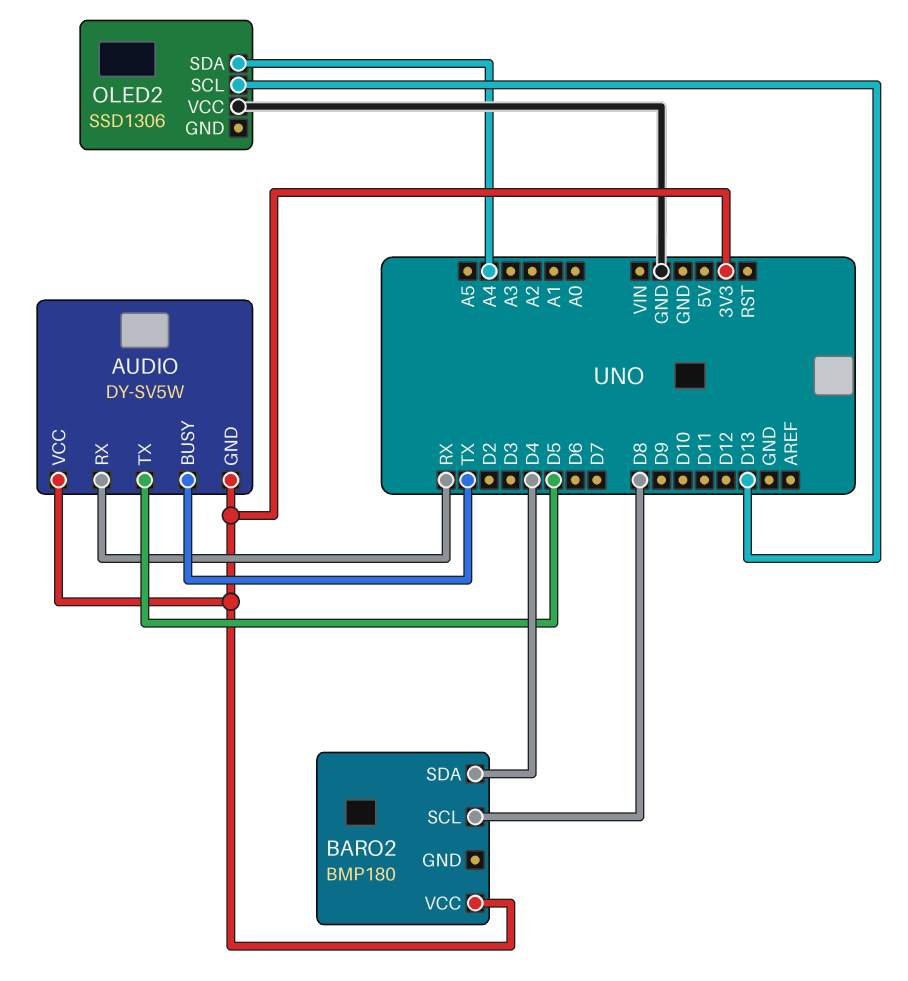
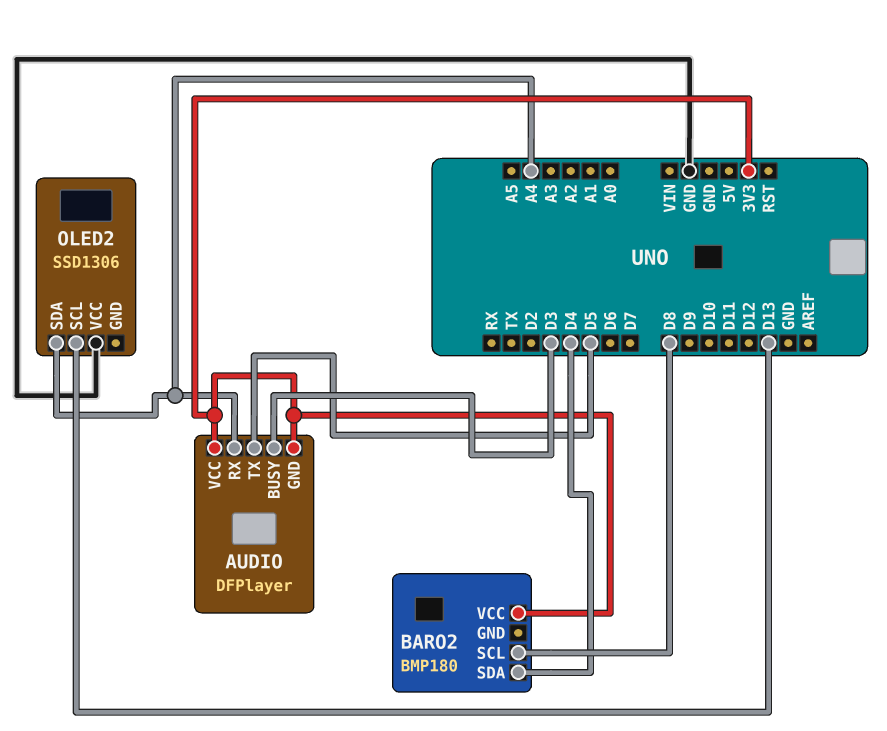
AUDIO: DY-SV5W -> DFPlayer
AUDIO pin BUSY: TX -> D3
AUDIO pin RX: RX -> A4

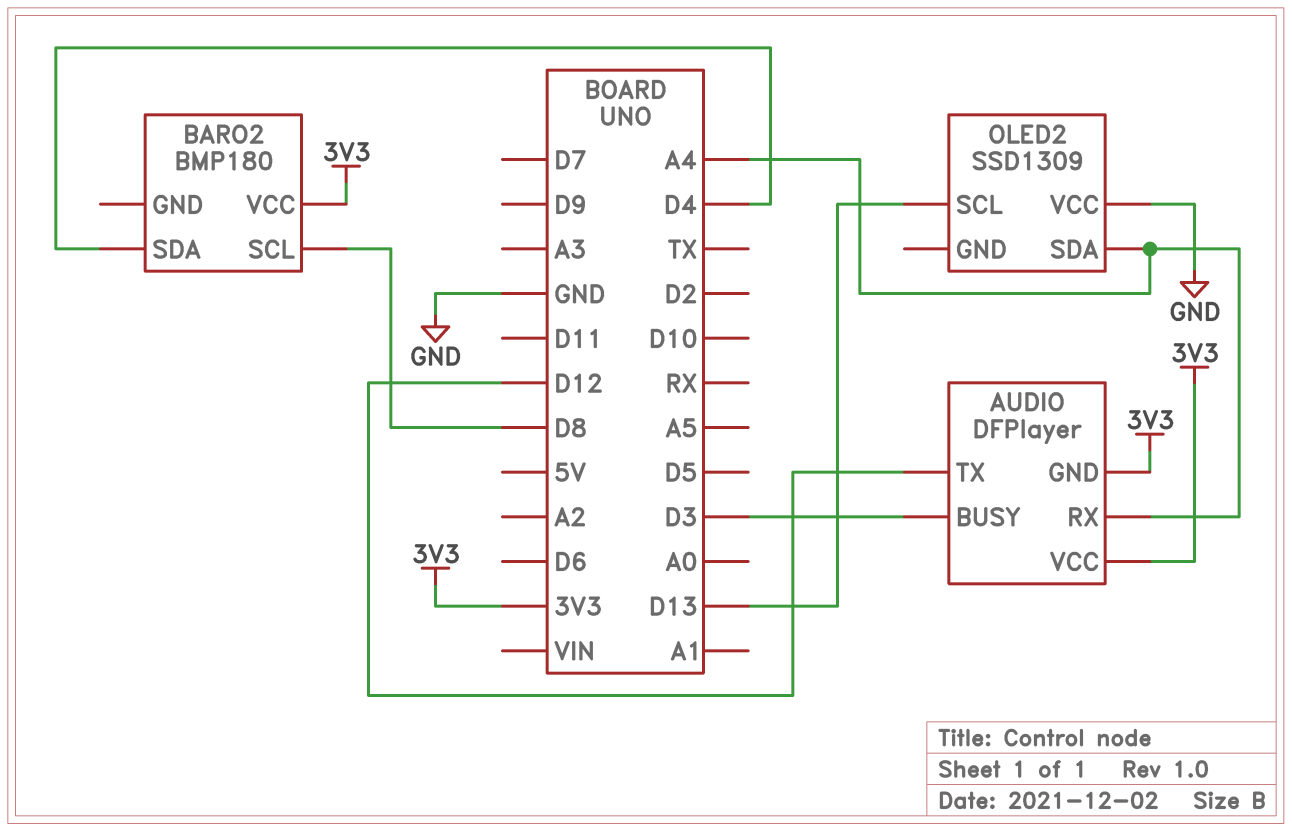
AUDIO pin TX: D5 -> D12
OLED2: SSD1306 -> SSD1309

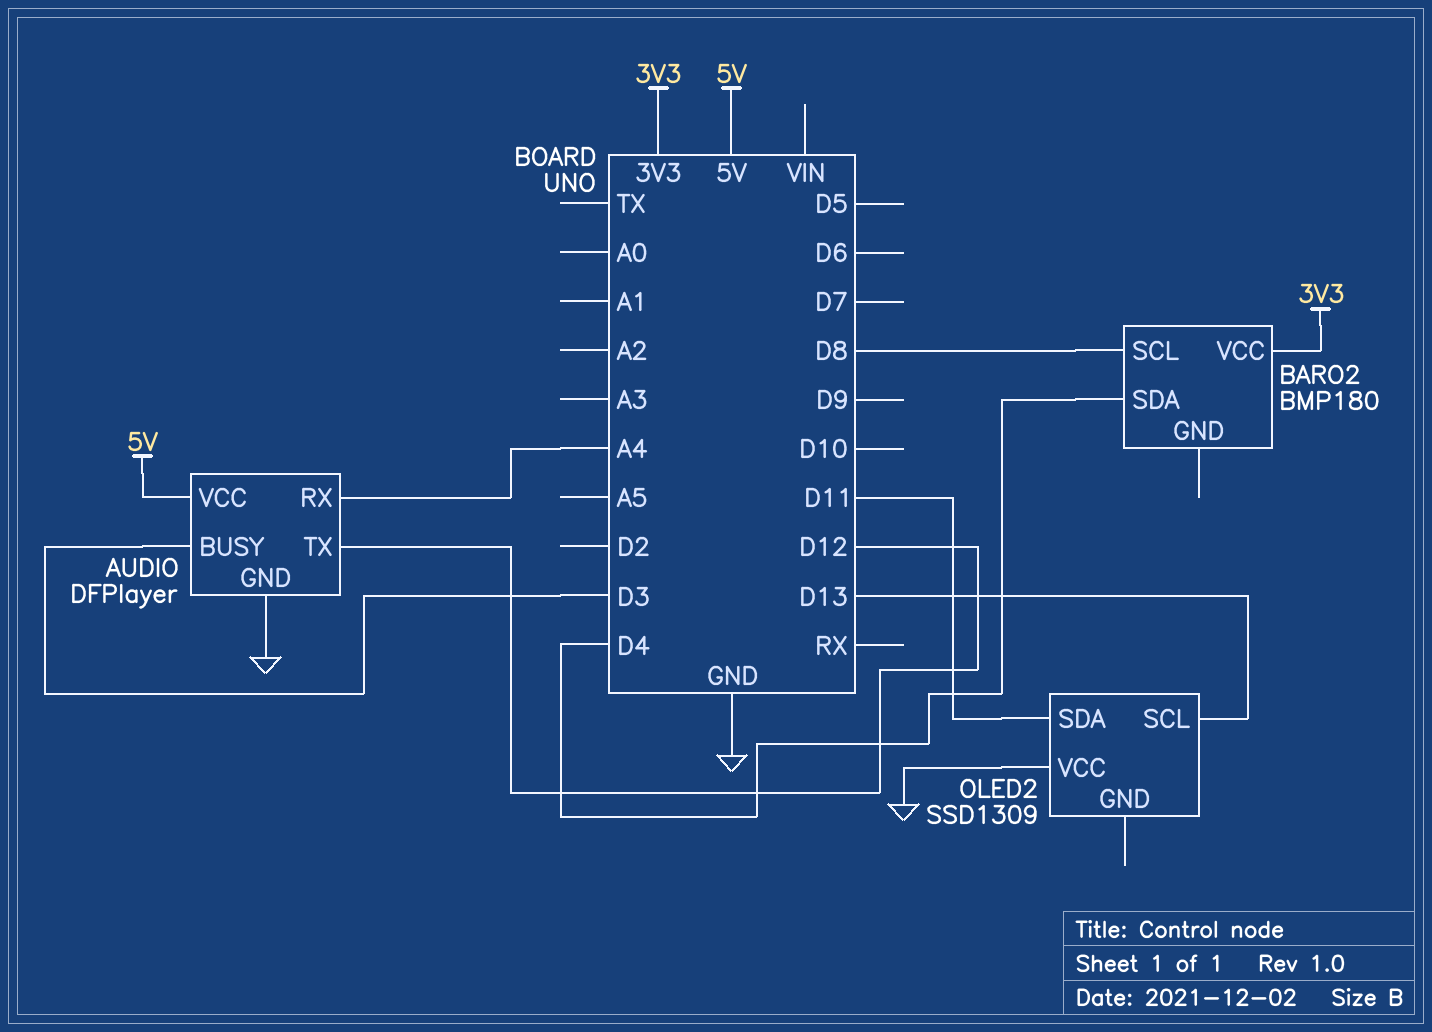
AUDIO pin GND: 3V3 -> GND
AUDIO pin VCC: 3V3 -> 5V
OLED2 pin SDA: A4 -> D11

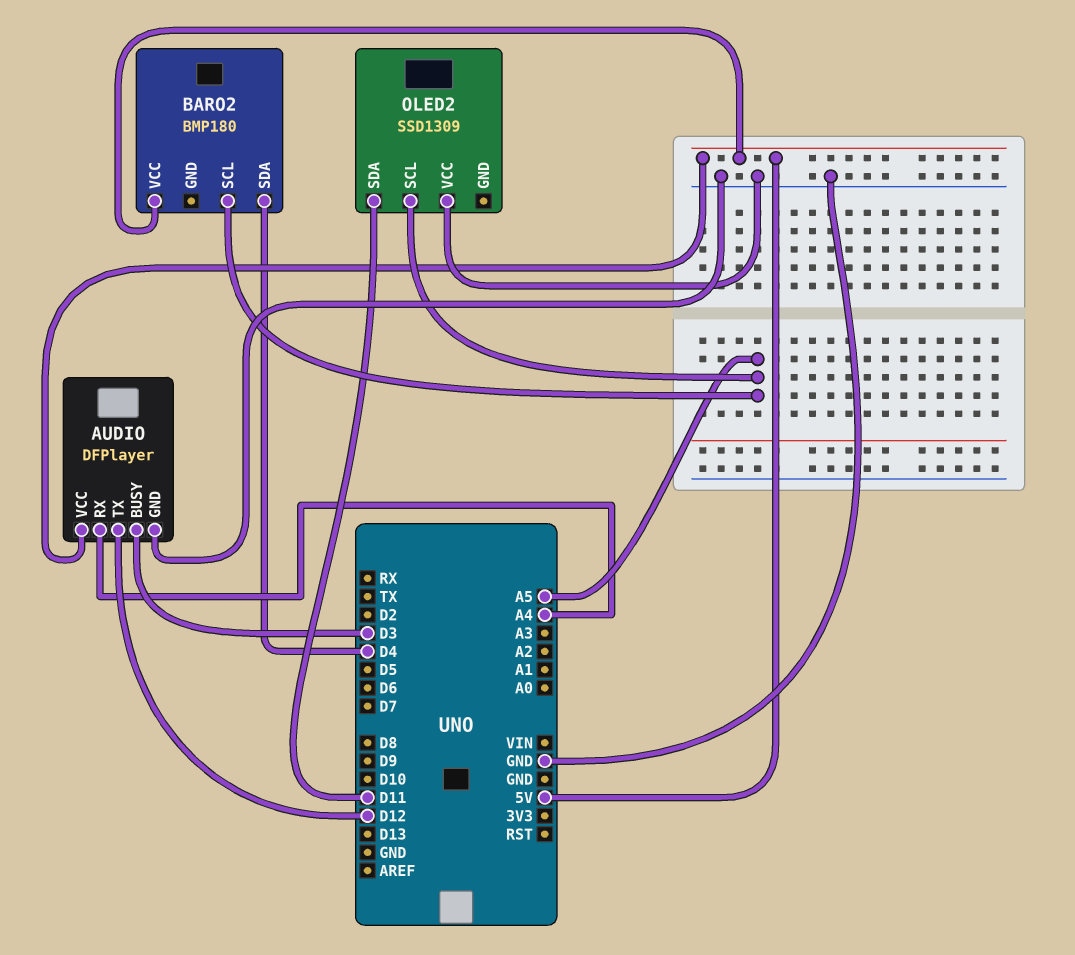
BARO2 pin SCL: D8 -> A5
BARO2 pin VCC: 3V3 -> 5V
OLED2 pin SCL: D13 -> A5

